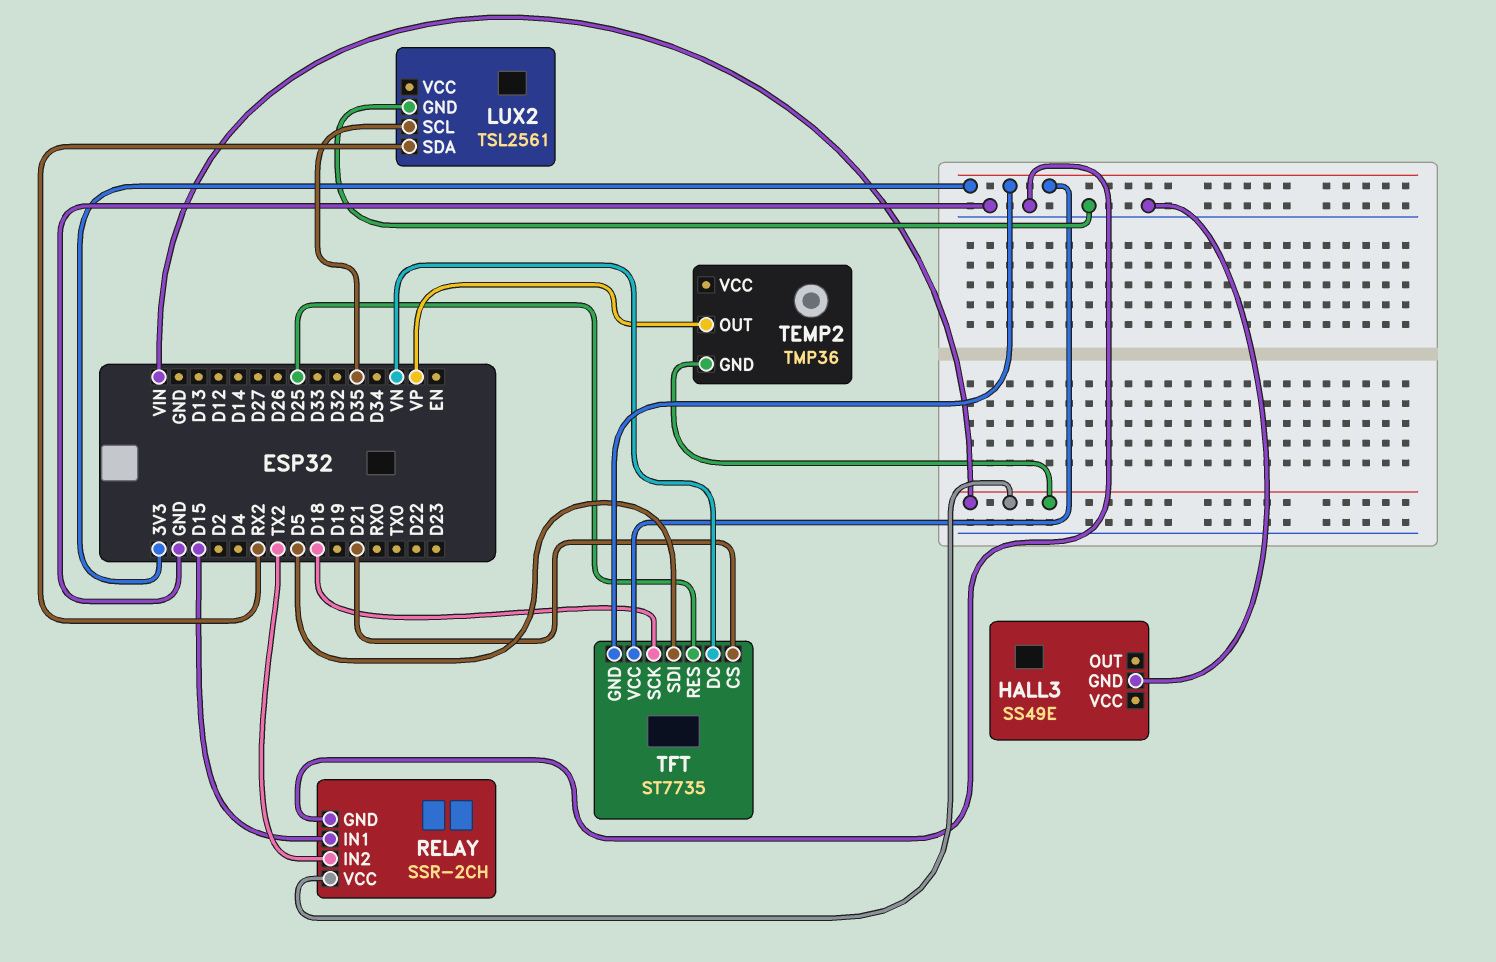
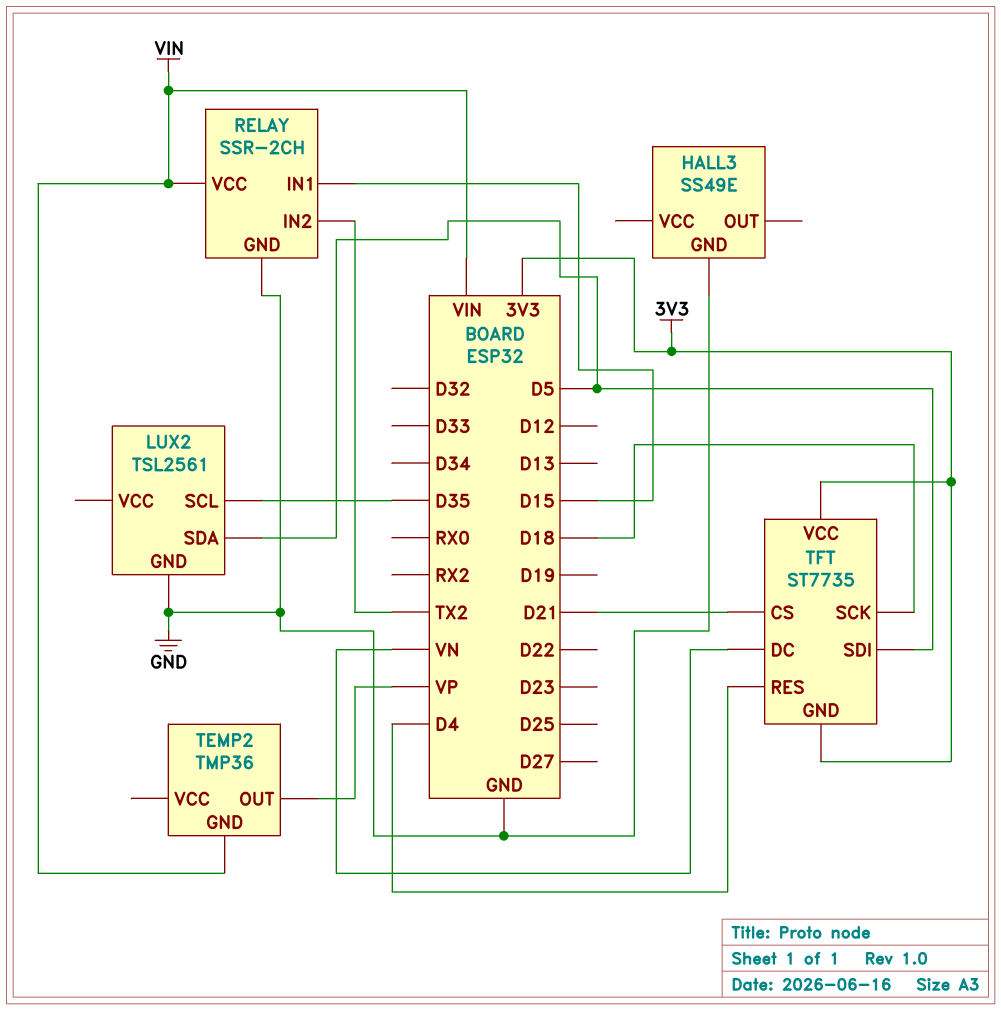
LUX2 pin SDA: RX2 -> D5
TFT pin RES: D25 -> D4

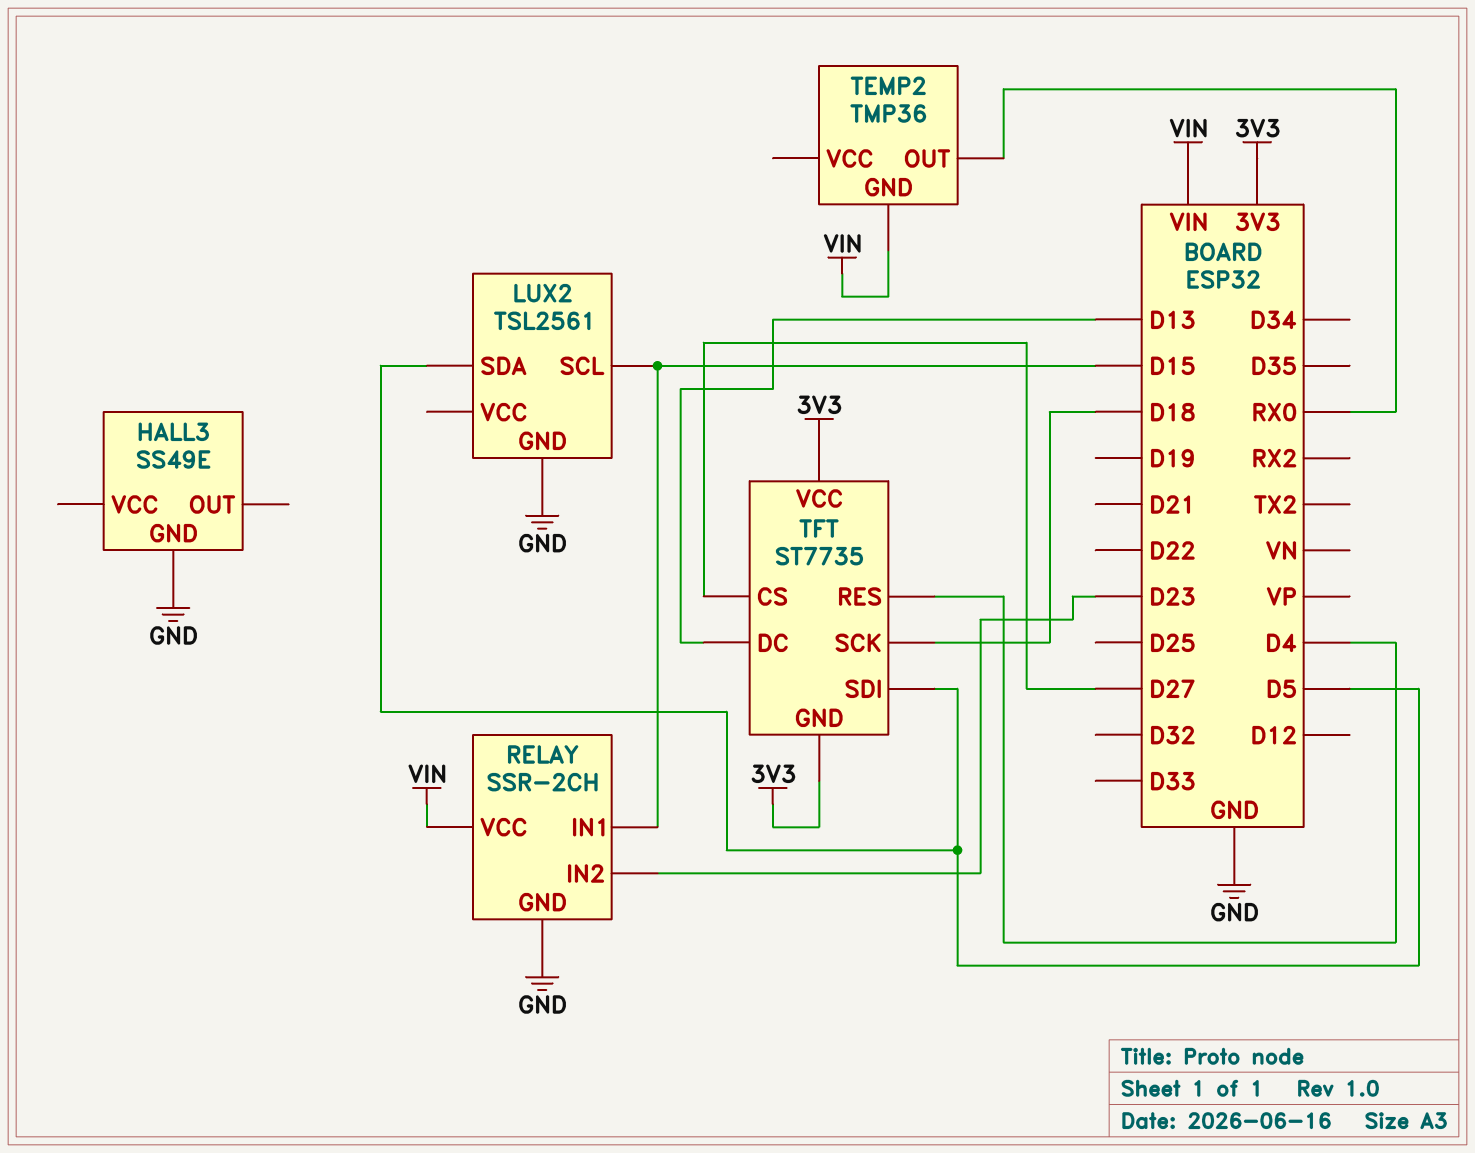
LUX2 pin SCL: D35 -> D15
RELAY pin IN2: TX2 -> D23
TEMP2 pin OUT: VP -> RX0
TFT pin CS: D21 -> D27
TFT pin DC: VN -> D13

